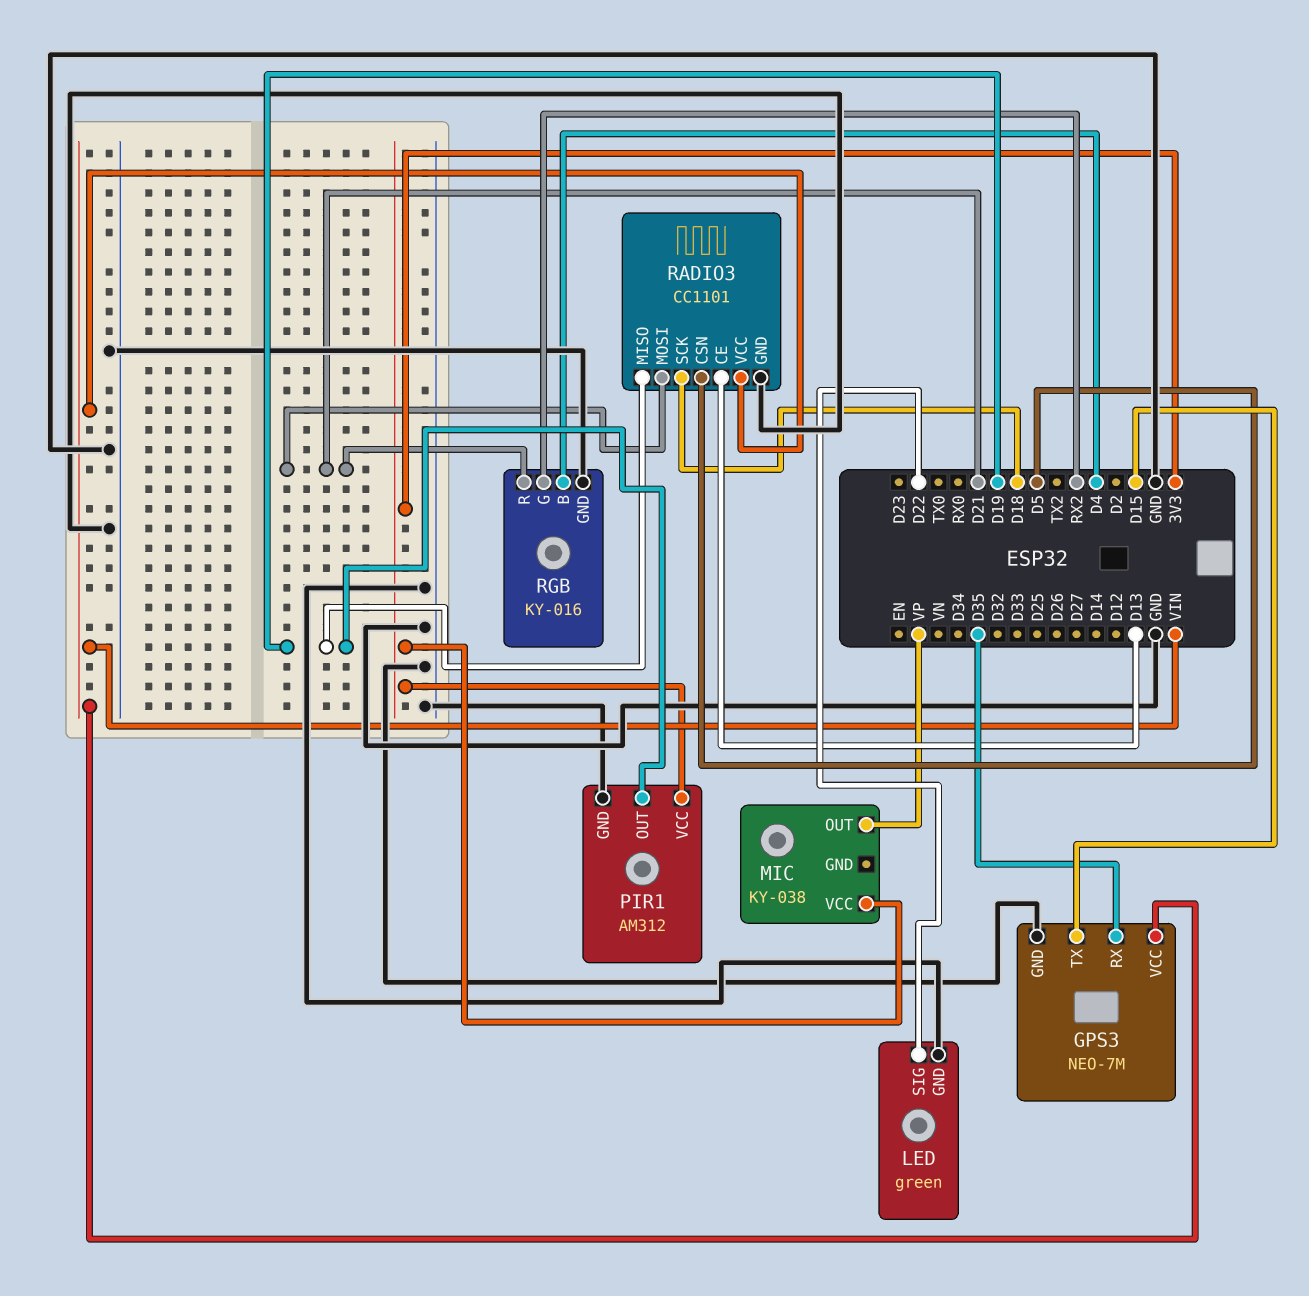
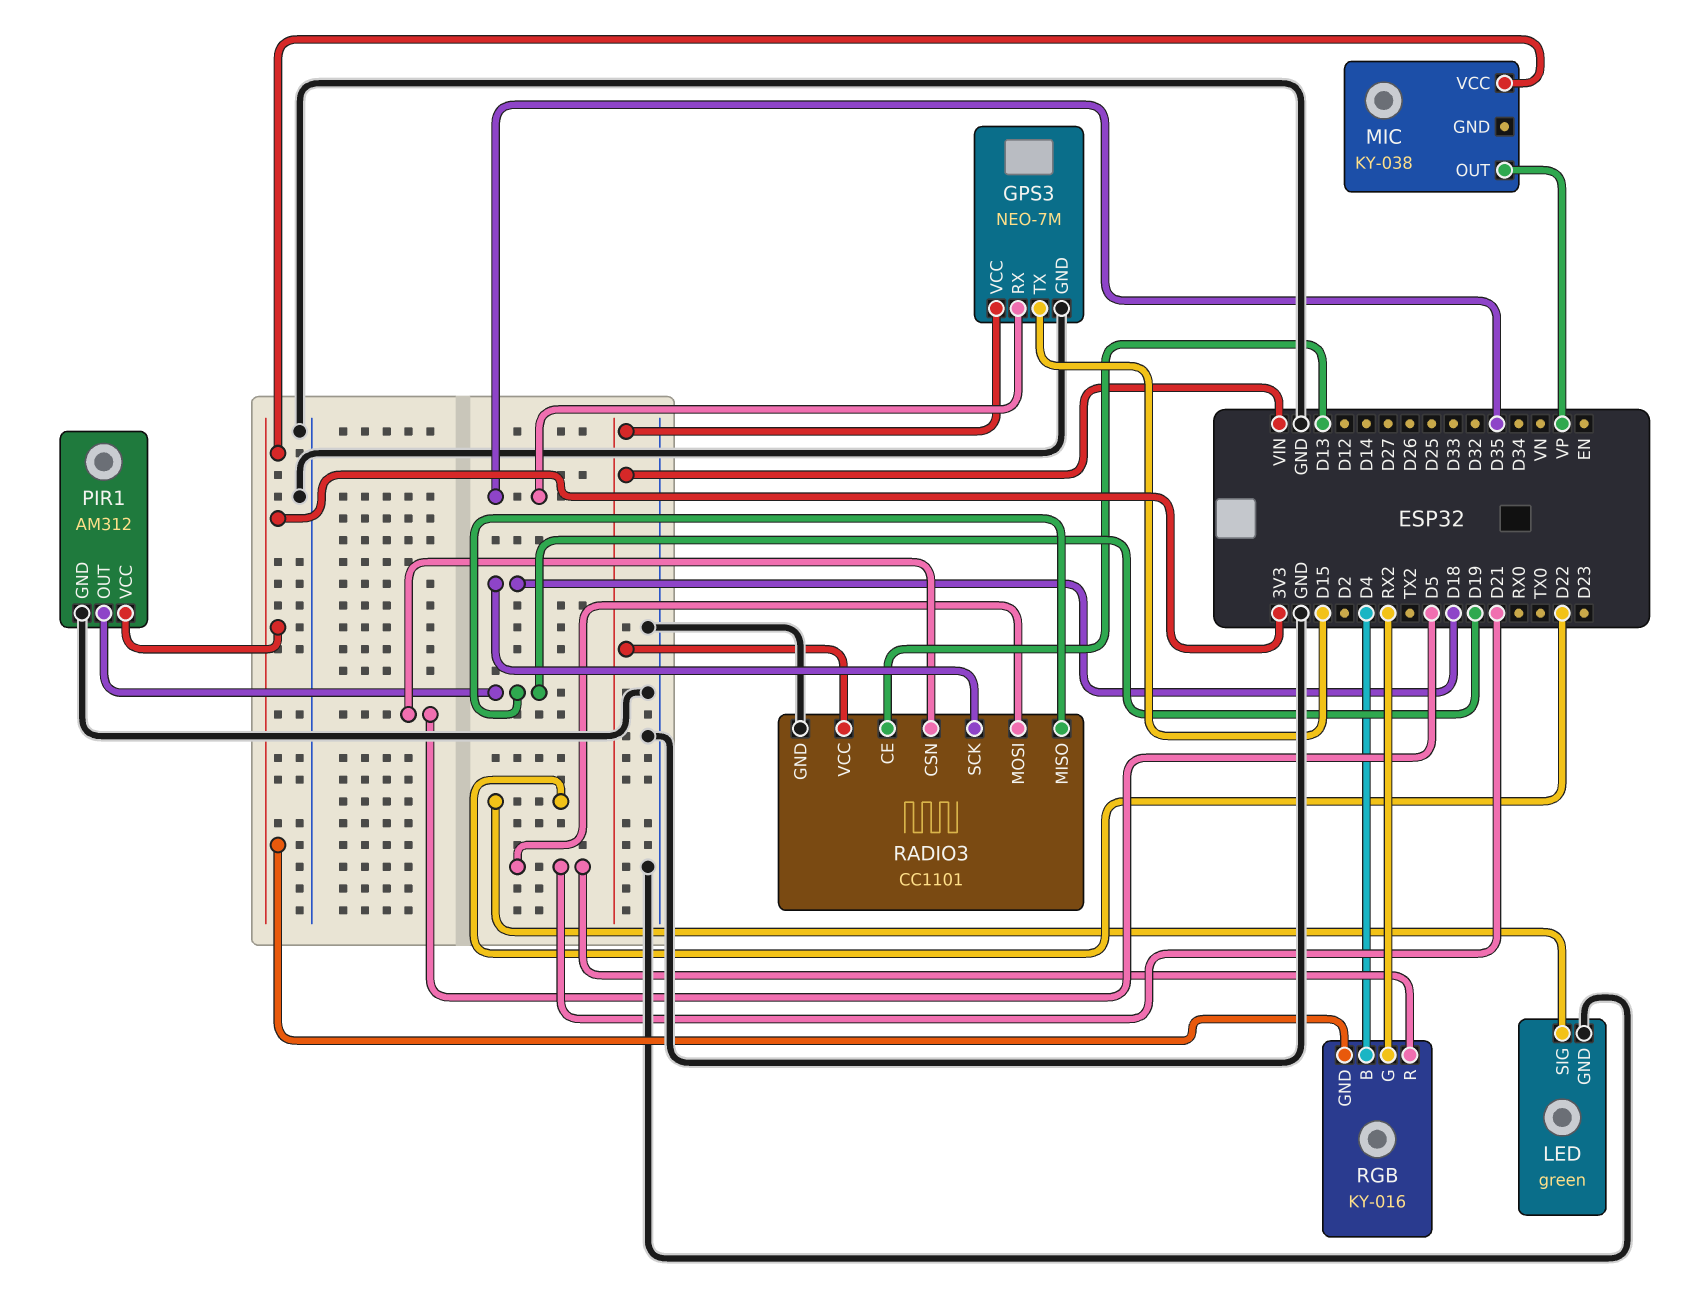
RGB pin GND: GND -> 3V3

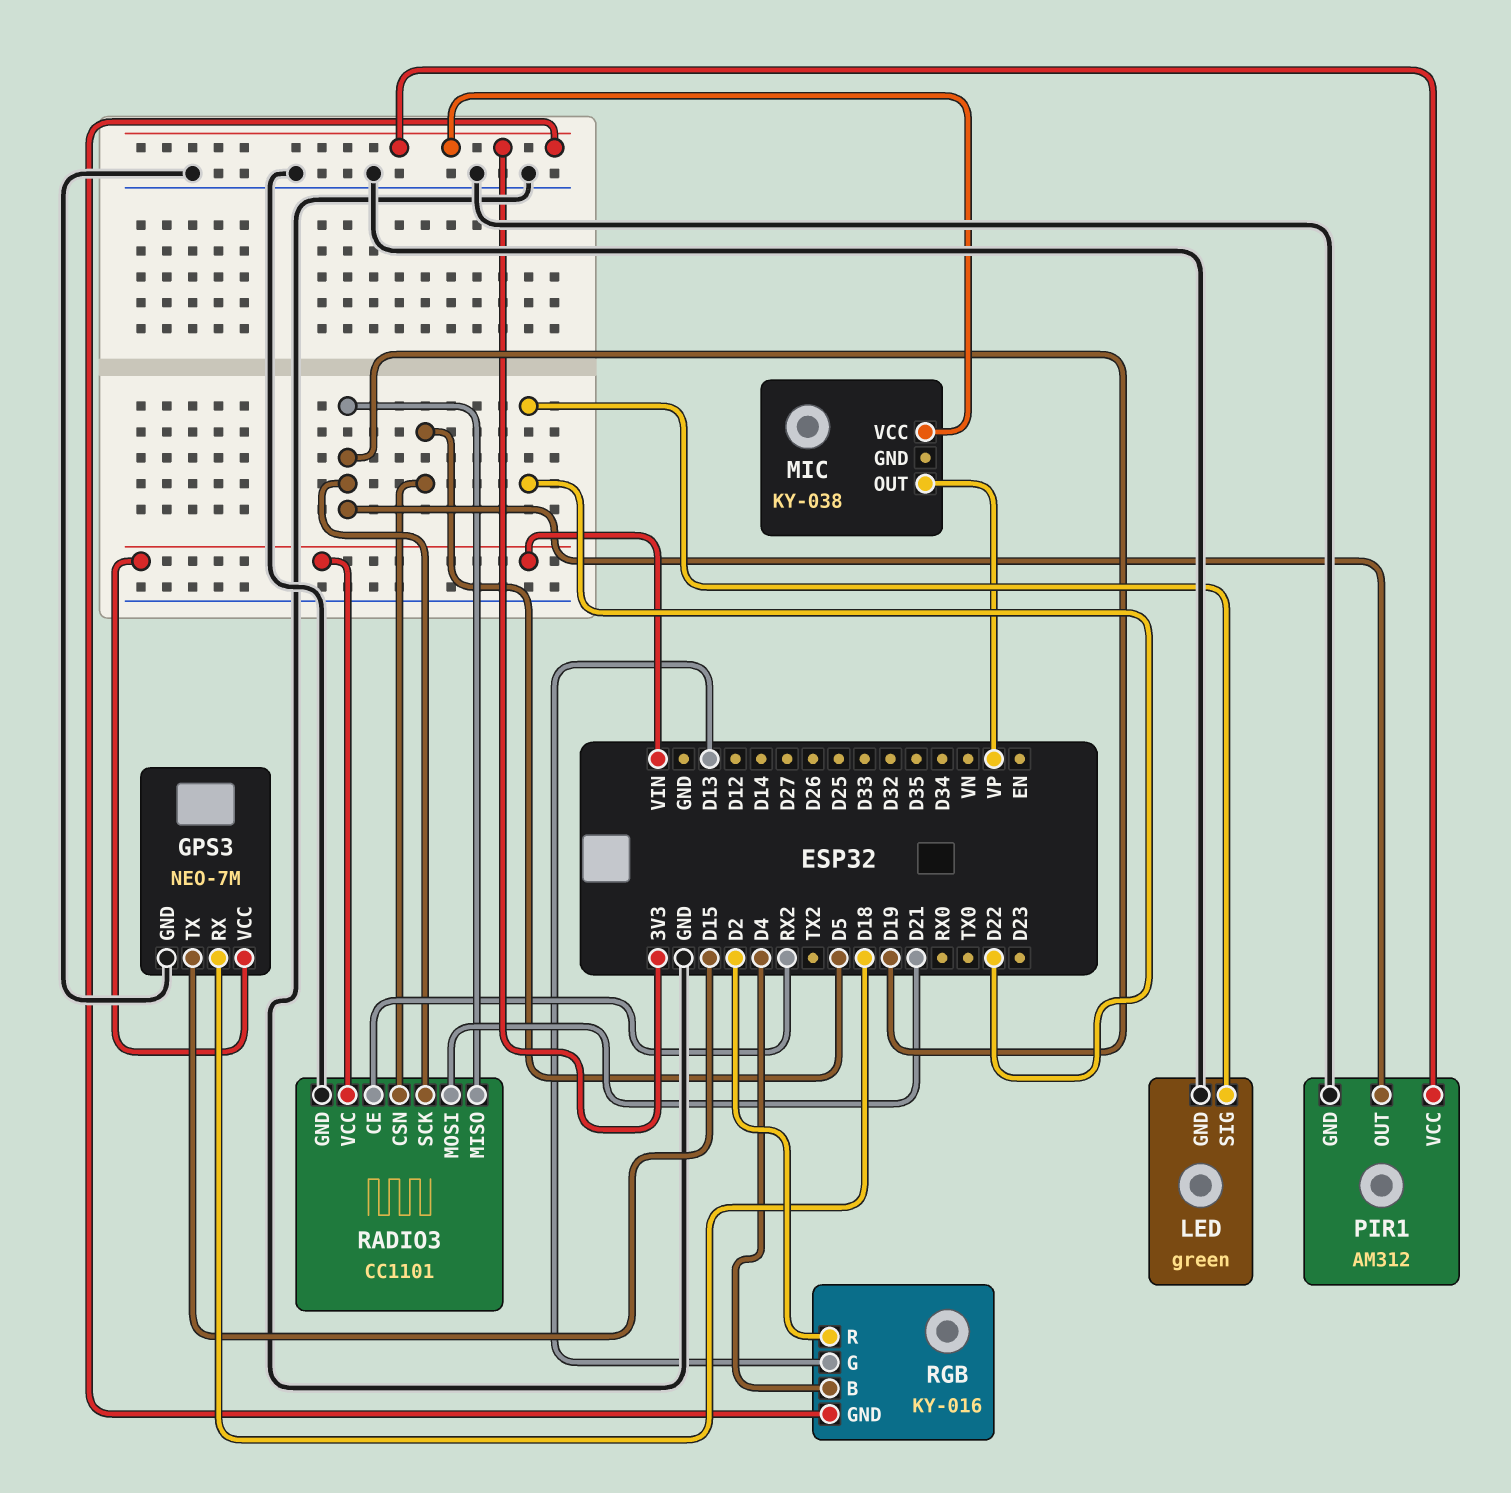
GPS3 pin RX: D35 -> D18
RADIO3 pin CE: D13 -> RX2
RADIO3 pin SCK: D18 -> D19
RGB pin G: RX2 -> D13
RGB pin R: D21 -> D2

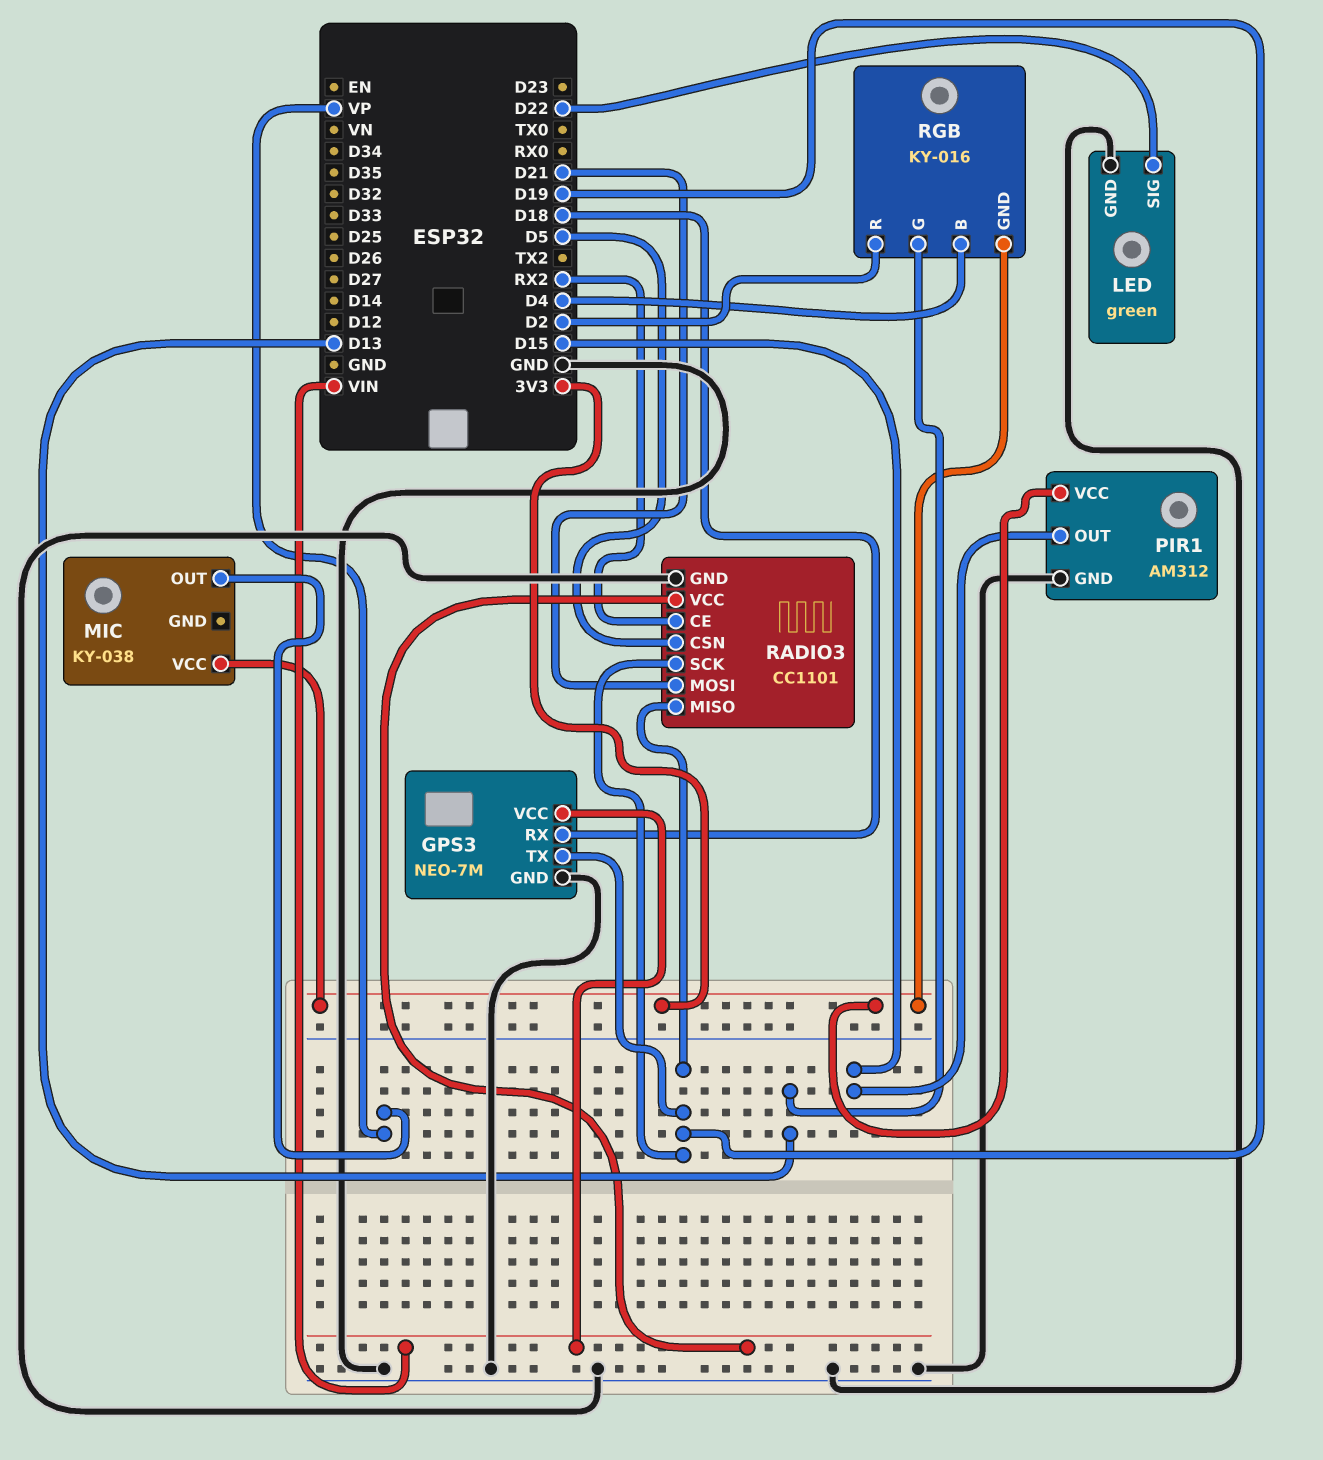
GPS3 pin TX: D15 -> D19
PIR1 pin OUT: D19 -> D15

